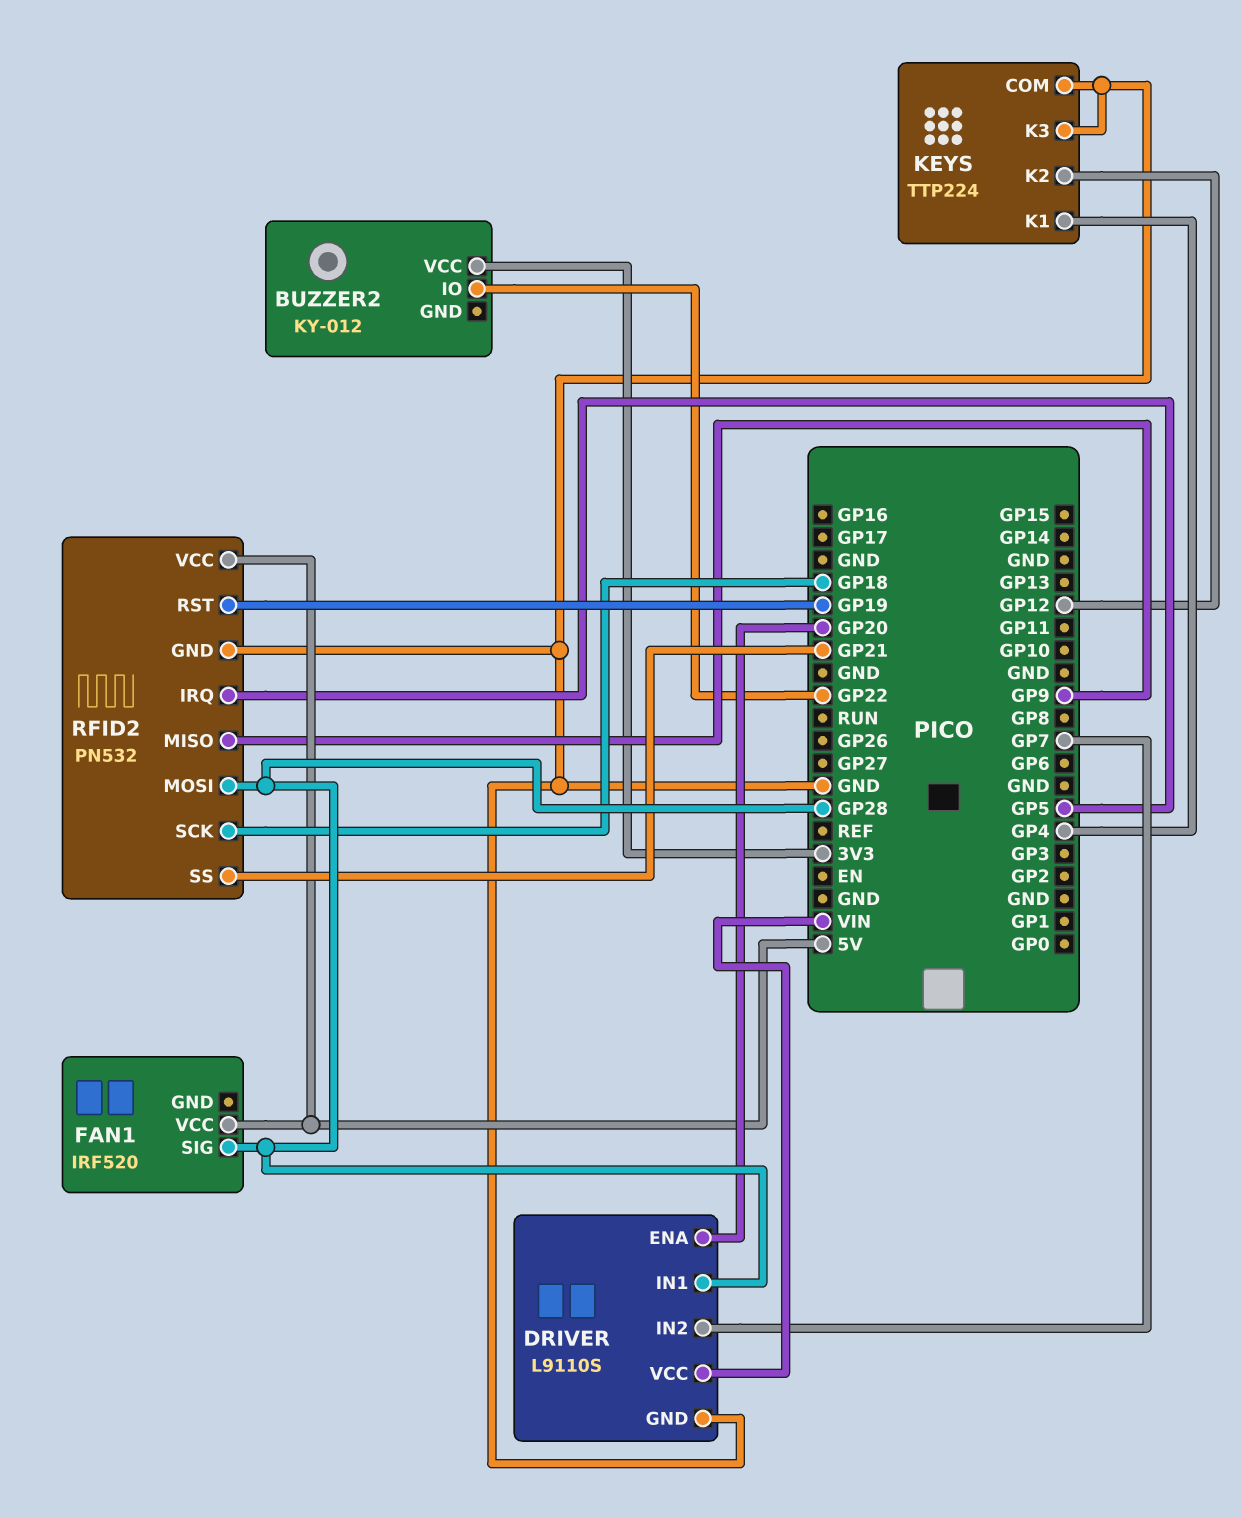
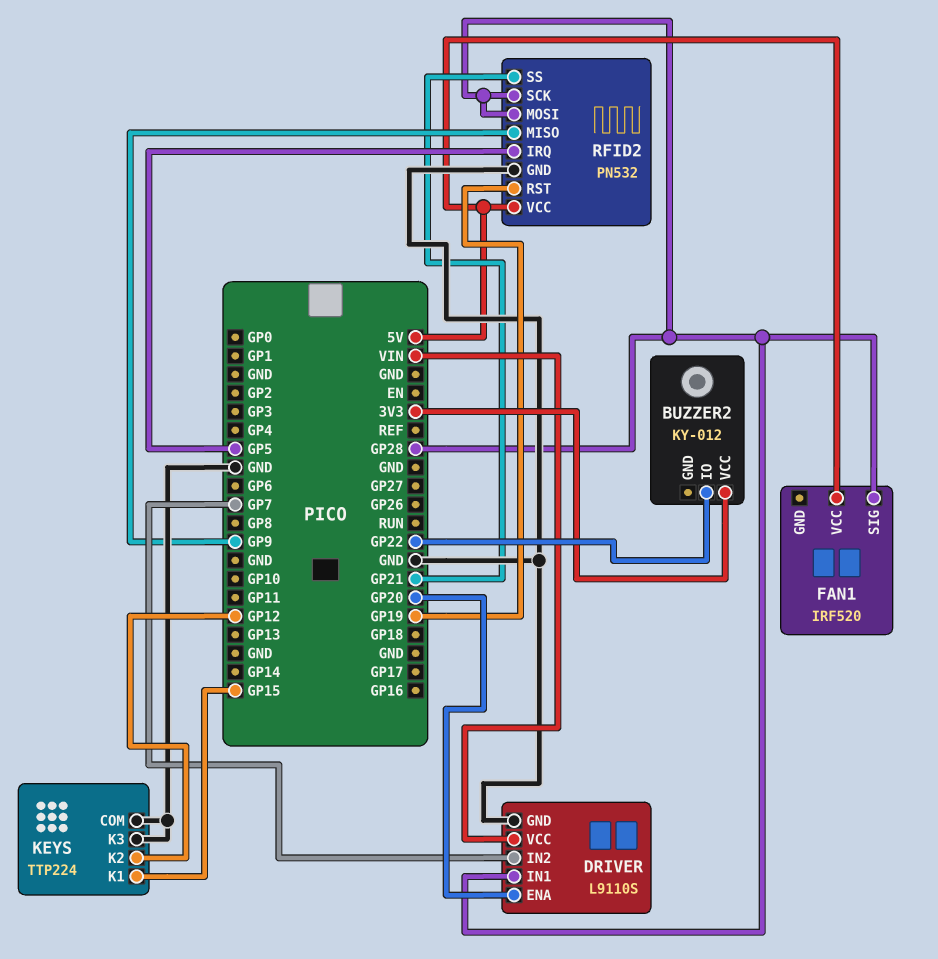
KEYS pin K1: GP4 -> GP15
RFID2 pin SCK: GP18 -> GP28

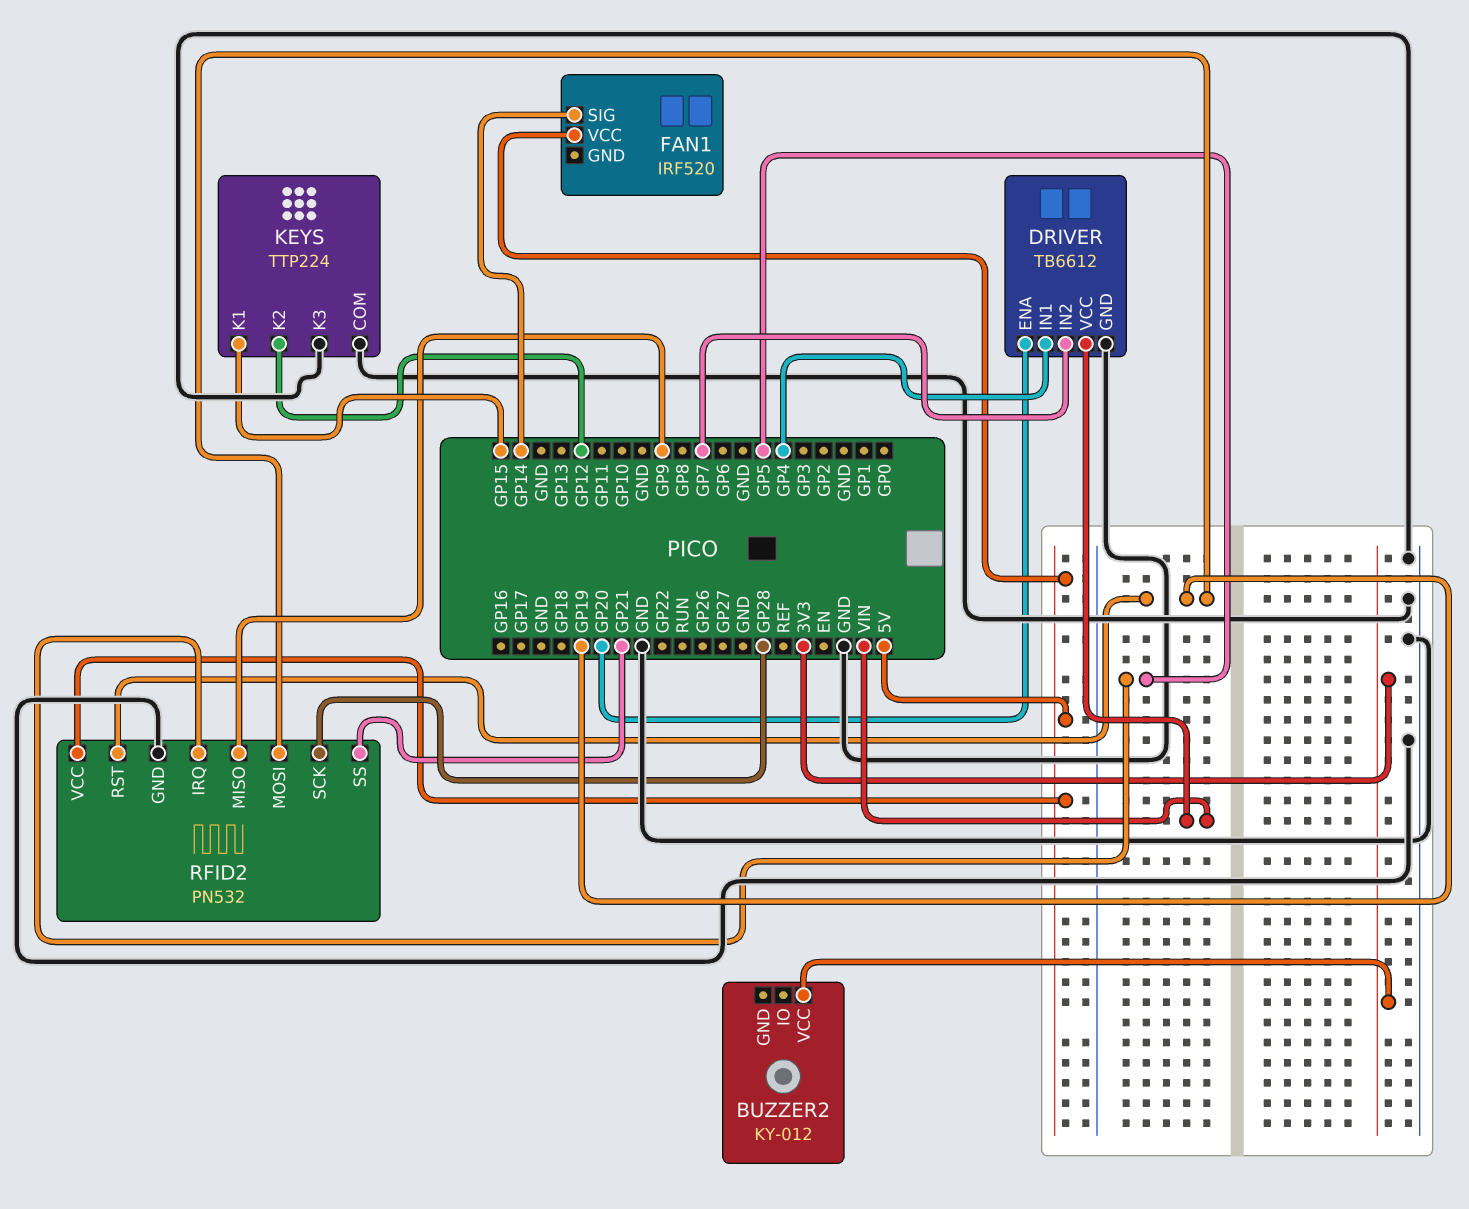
BUZZER2 pin IO: GP22 -> none
DRIVER: L9110S -> TB6612
DRIVER pin IN1: GP28 -> GP4
FAN1 pin SIG: GP28 -> GP14
RFID2 pin MOSI: GP28 -> GP19

